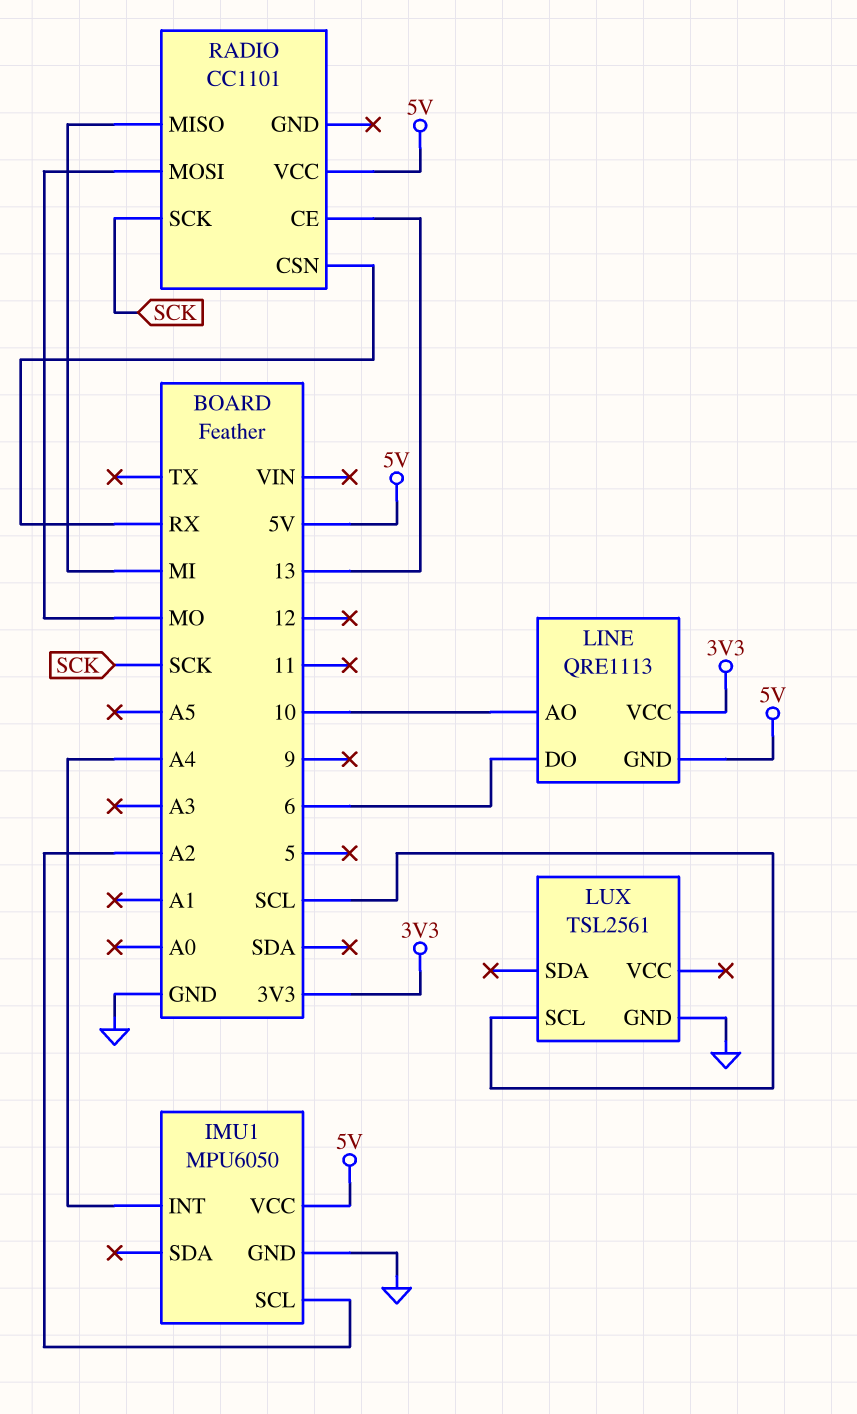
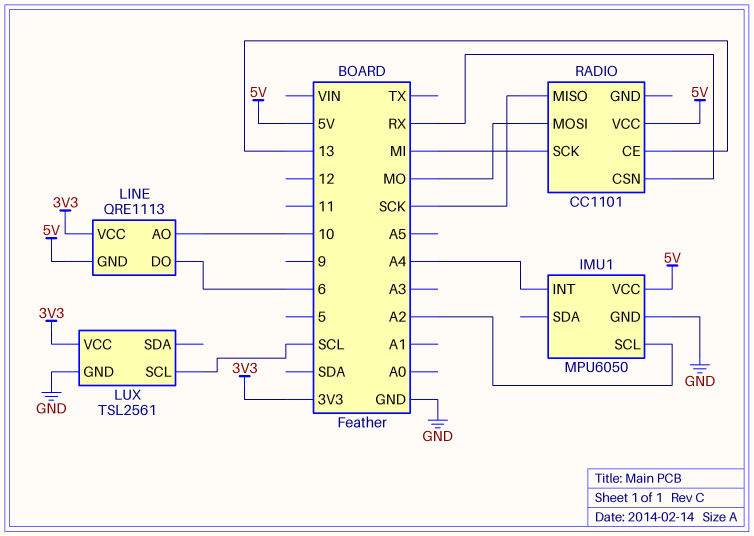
LUX pin VCC: none -> 3V3
RADIO pin MISO: MI -> SCK
RADIO pin SCK: SCK -> MI

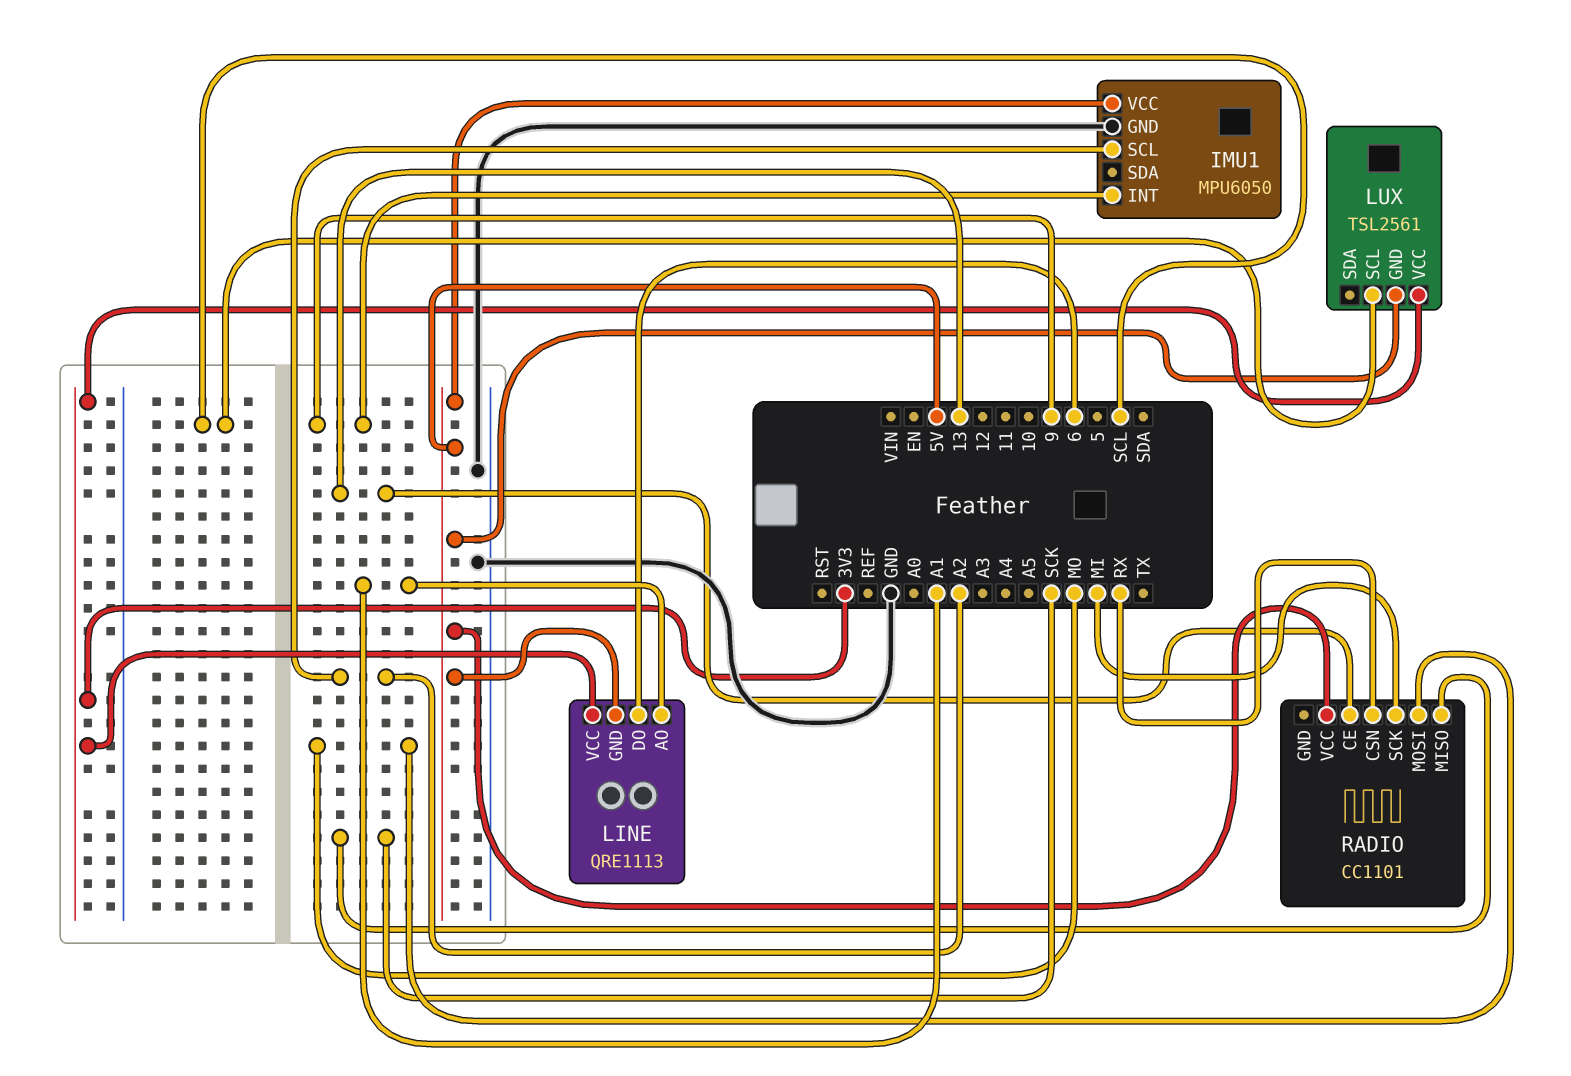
IMU1 pin INT: A4 -> 9
LINE pin AO: 10 -> A1
LUX pin GND: GND -> 5V

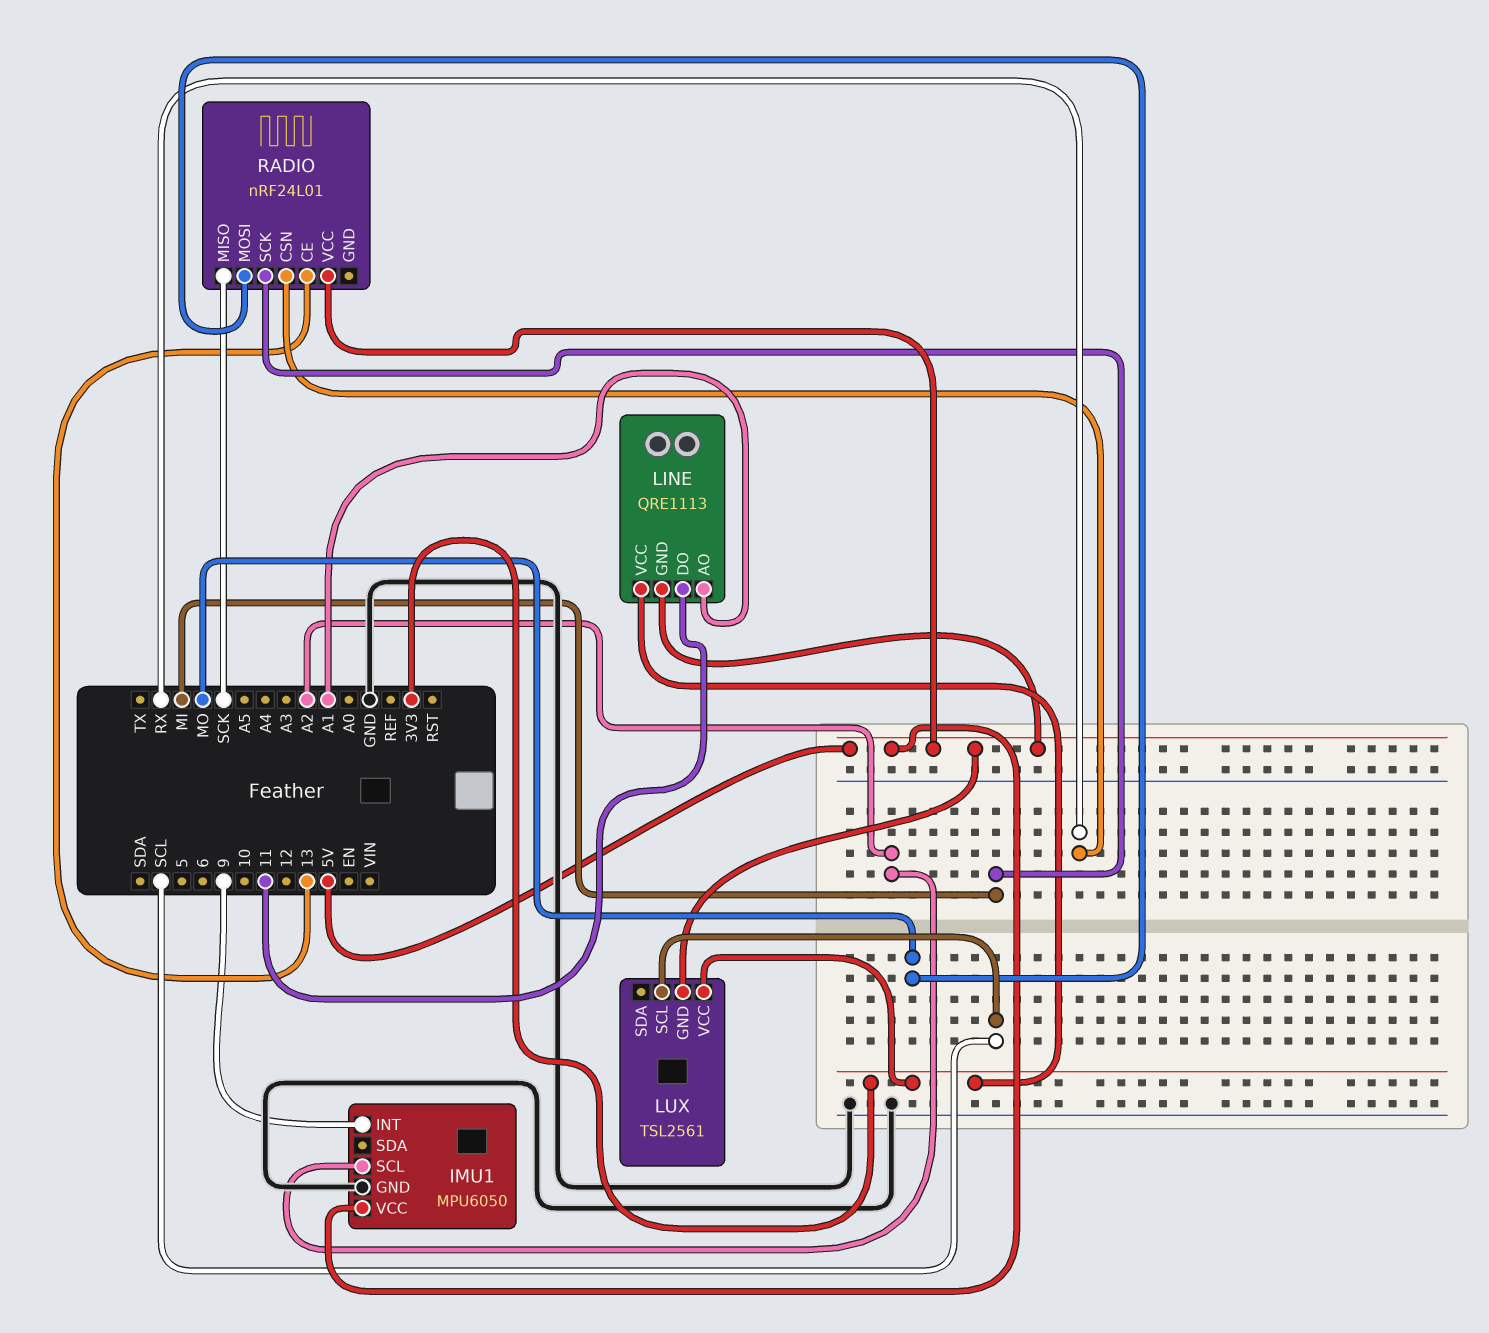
LINE pin DO: 6 -> 11
RADIO: CC1101 -> nRF24L01

